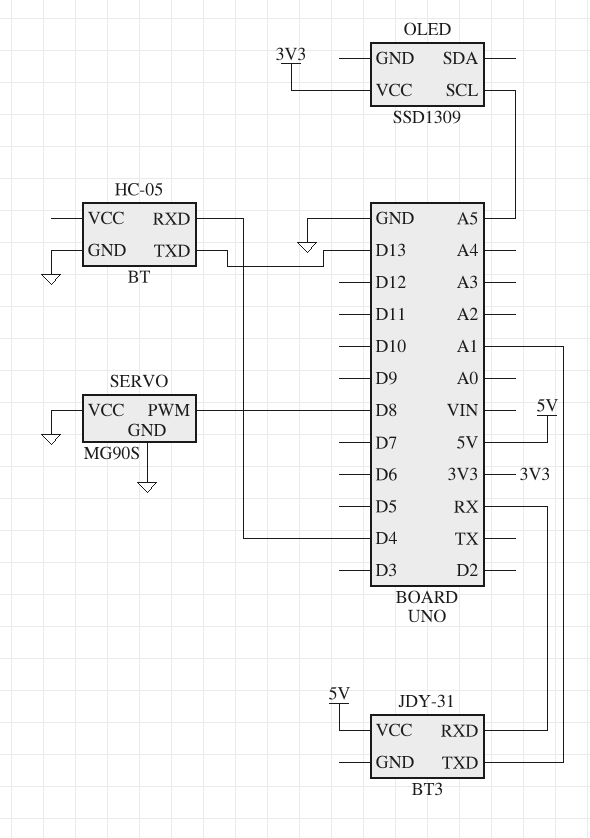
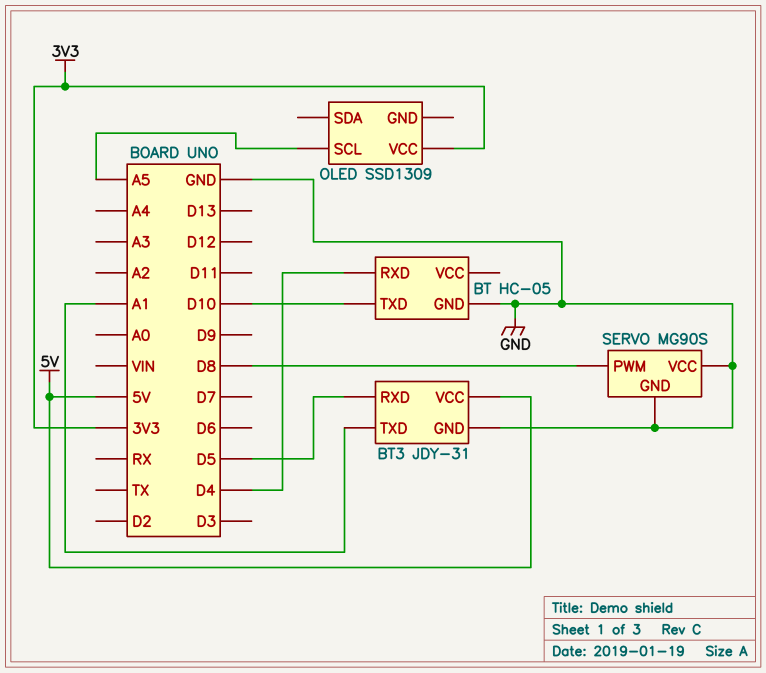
BT pin TXD: D13 -> D10
BT3 pin GND: none -> GND
BT3 pin RXD: RX -> D5

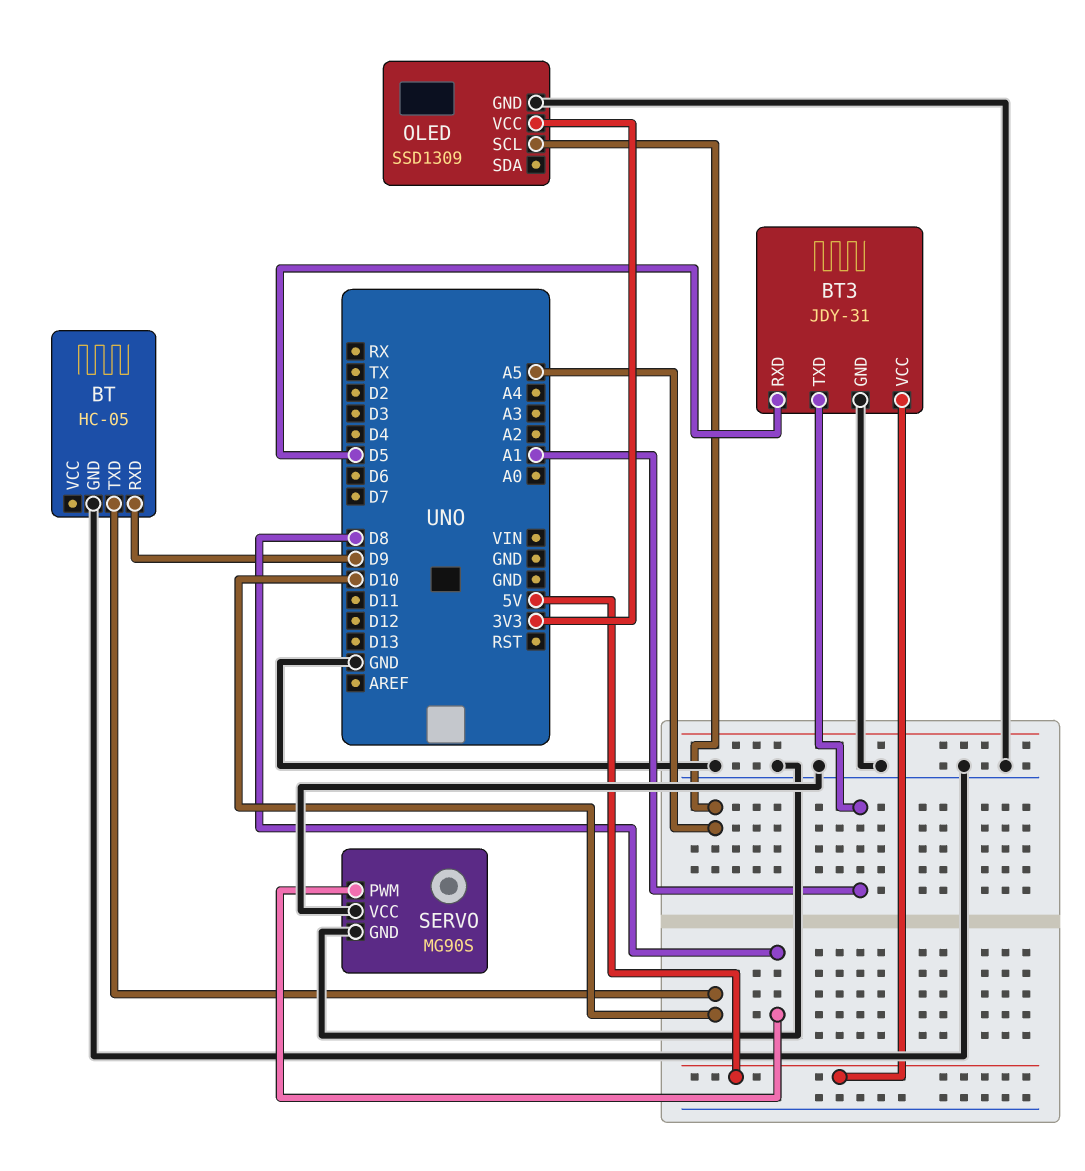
BT pin RXD: D4 -> D9
OLED pin GND: none -> GND

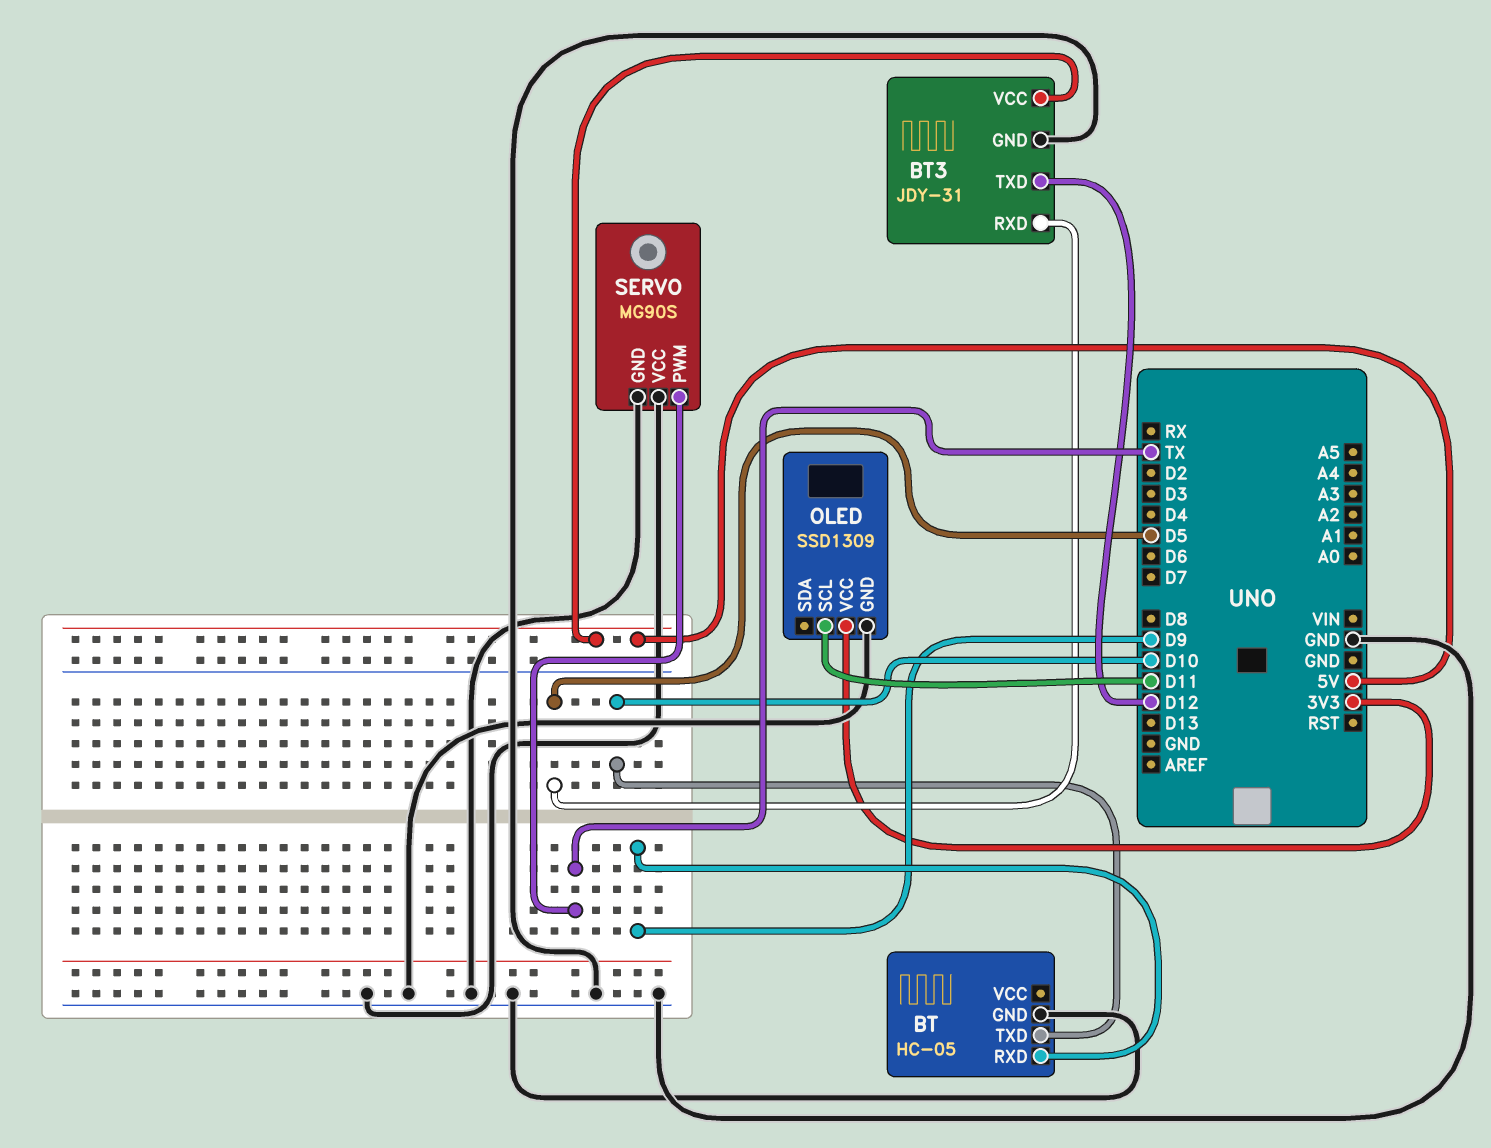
BT3 pin TXD: A1 -> D12
OLED pin SCL: A5 -> D11
SERVO pin PWM: D8 -> TX

